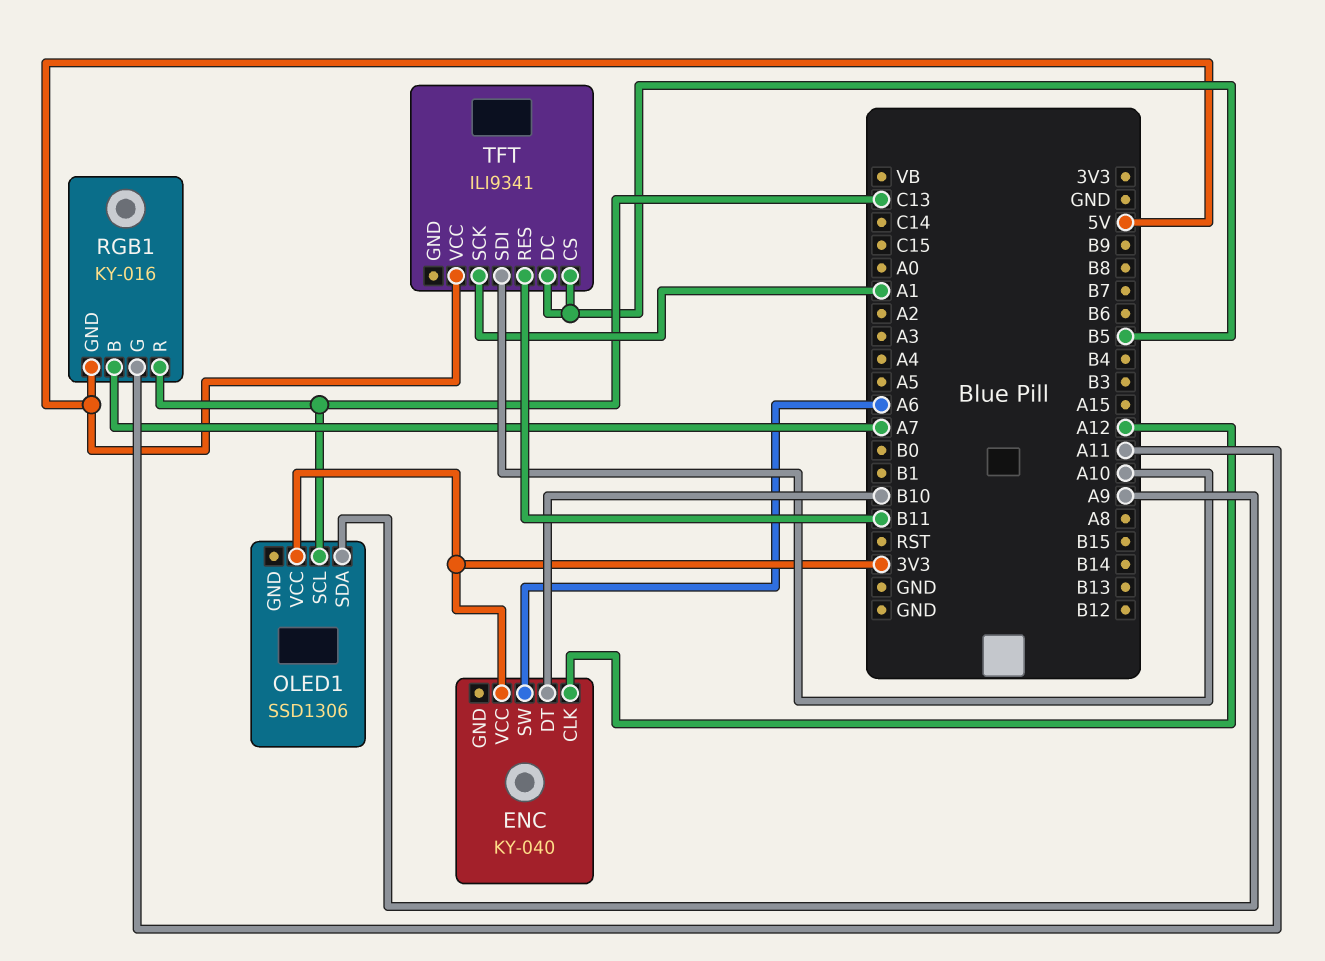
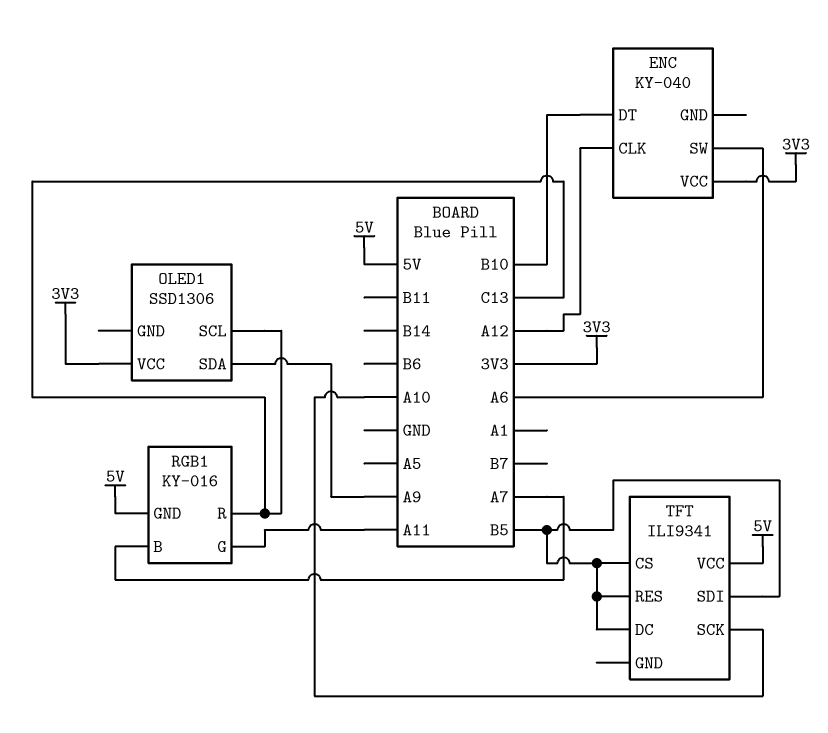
TFT pin RES: B11 -> B5
TFT pin SCK: A1 -> A10
TFT pin SDI: A10 -> B5

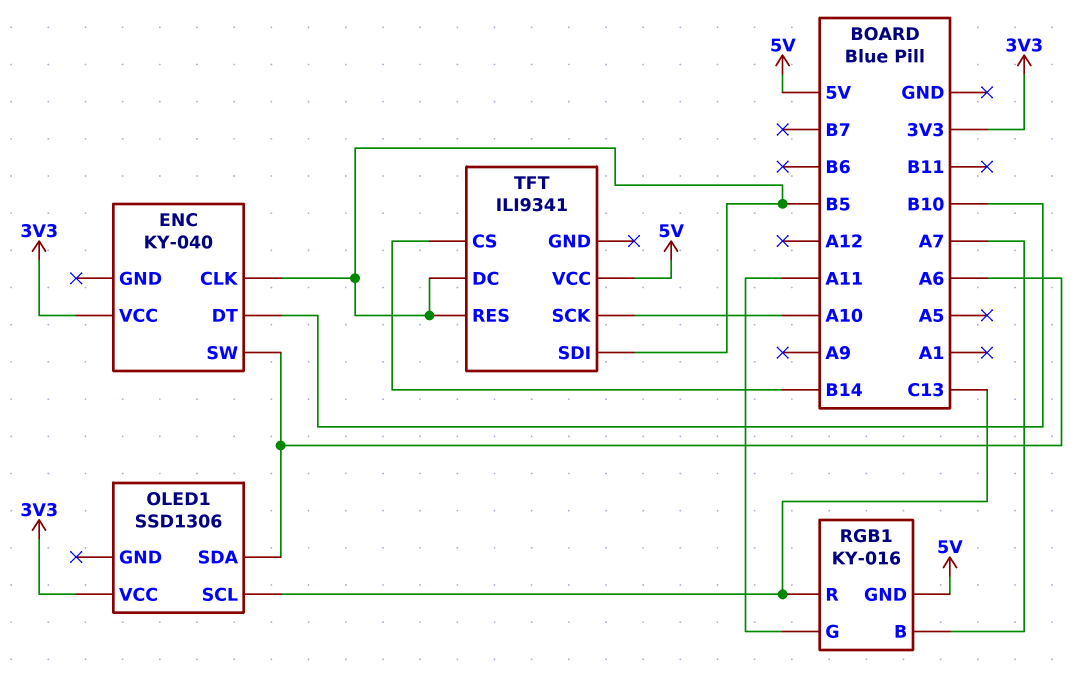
ENC pin CLK: A12 -> B5
OLED1 pin SDA: A9 -> A6
TFT pin CS: B5 -> B14

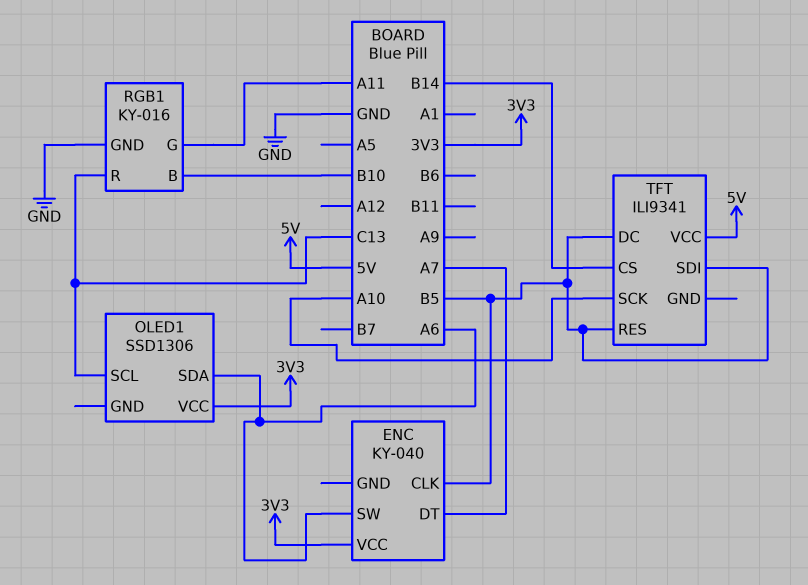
ENC pin DT: B10 -> A7
RGB1 pin B: A7 -> B10
RGB1 pin GND: 5V -> GND

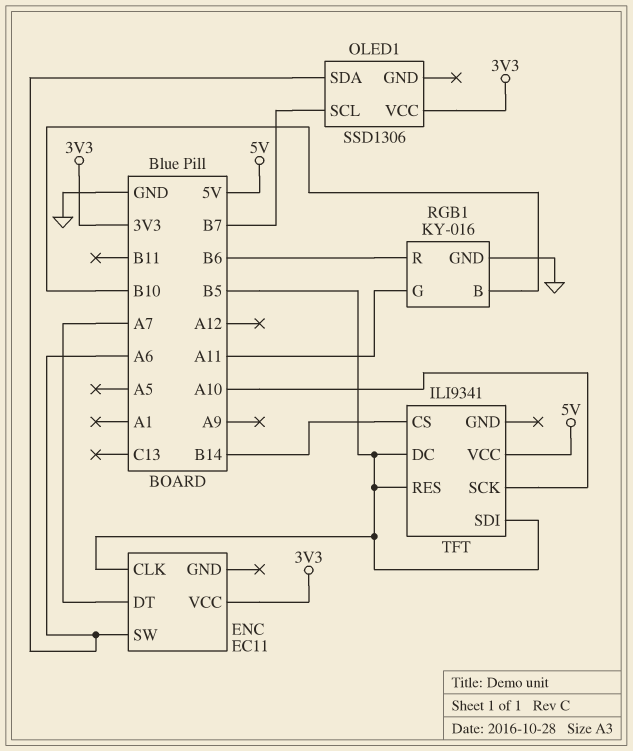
ENC: KY-040 -> EC11
OLED1 pin SCL: C13 -> B7
RGB1 pin R: C13 -> B6

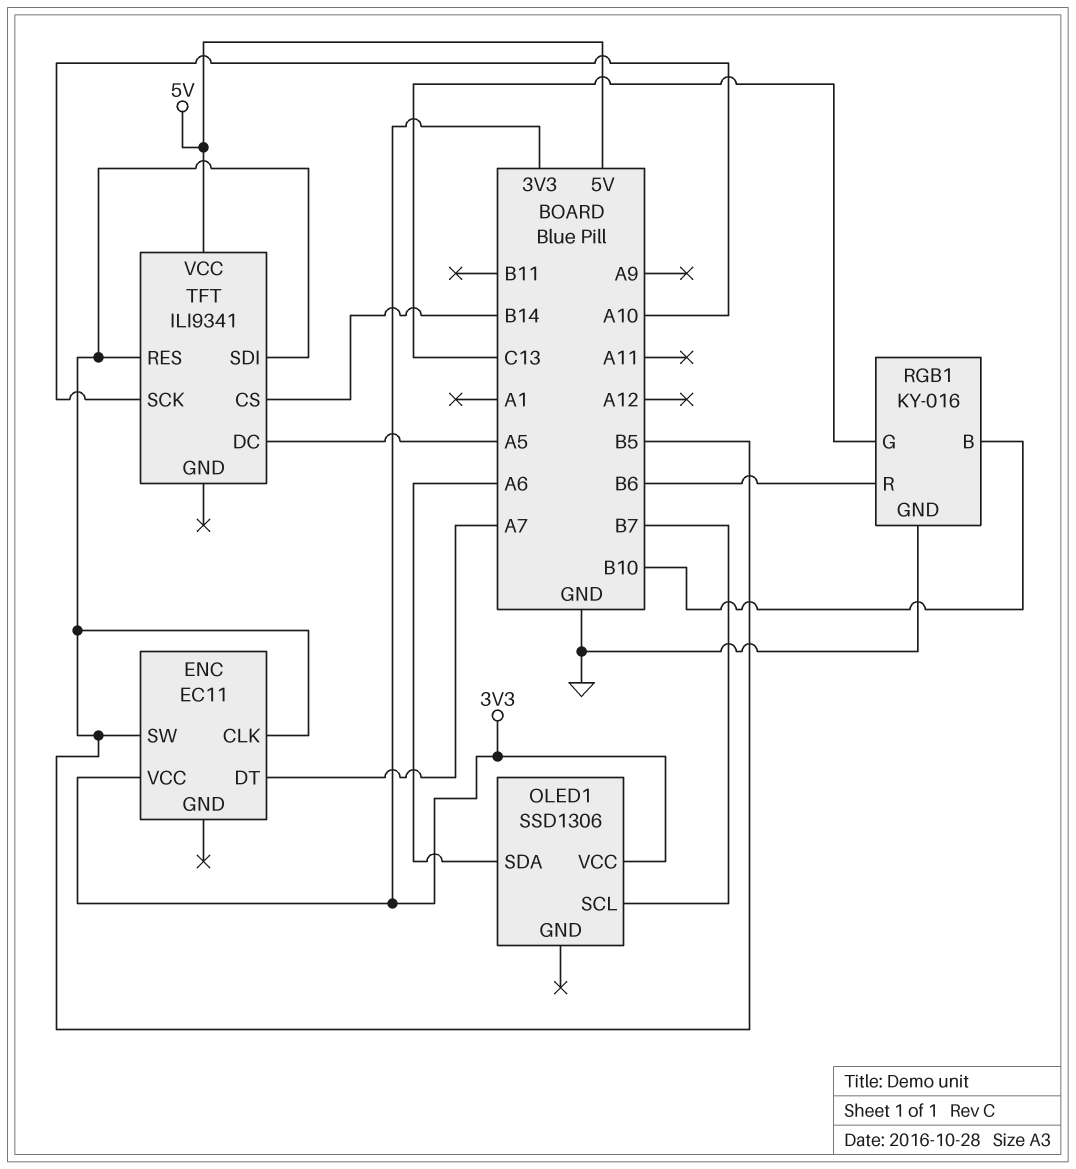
ENC pin SW: A6 -> B5
RGB1 pin G: A11 -> C13
TFT pin DC: B5 -> A5

